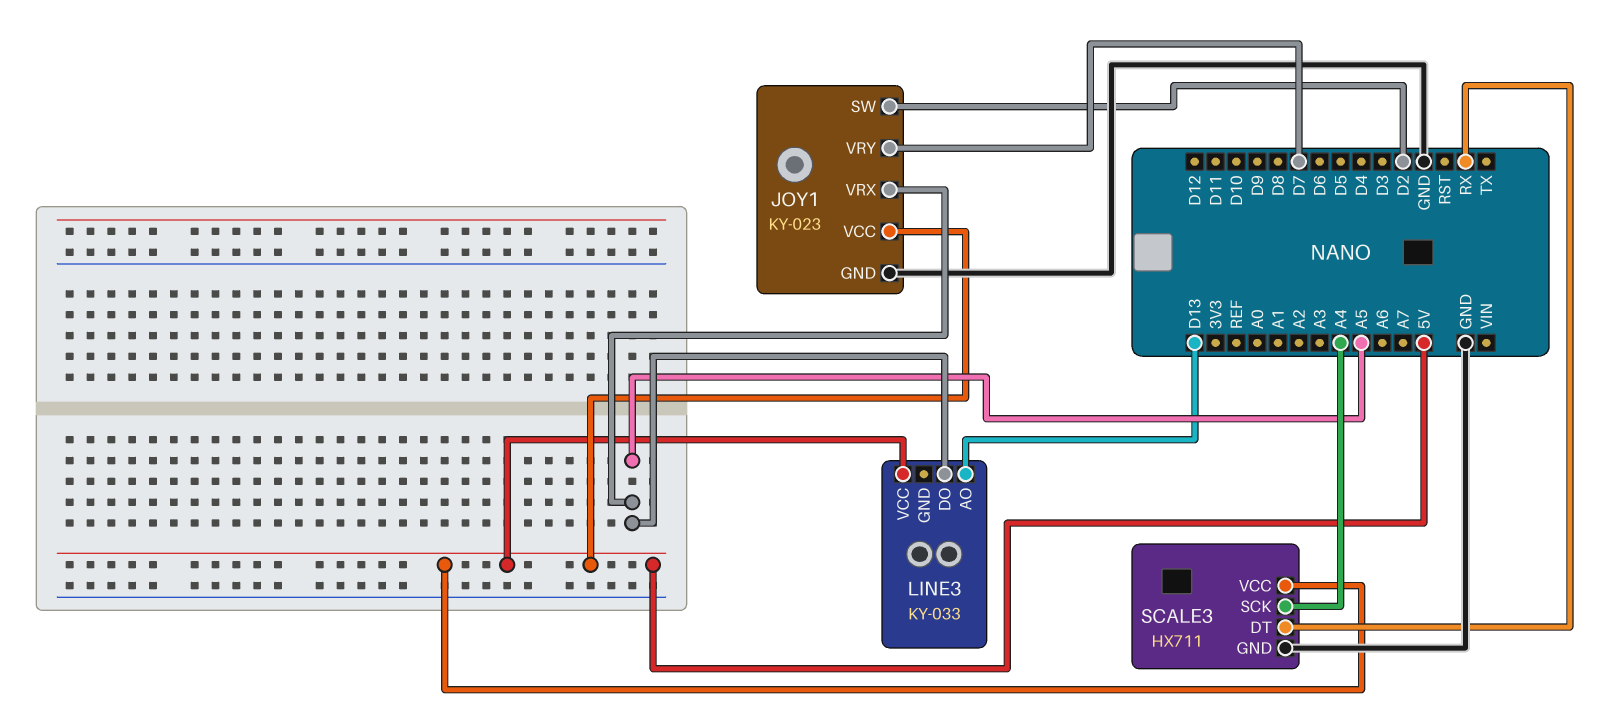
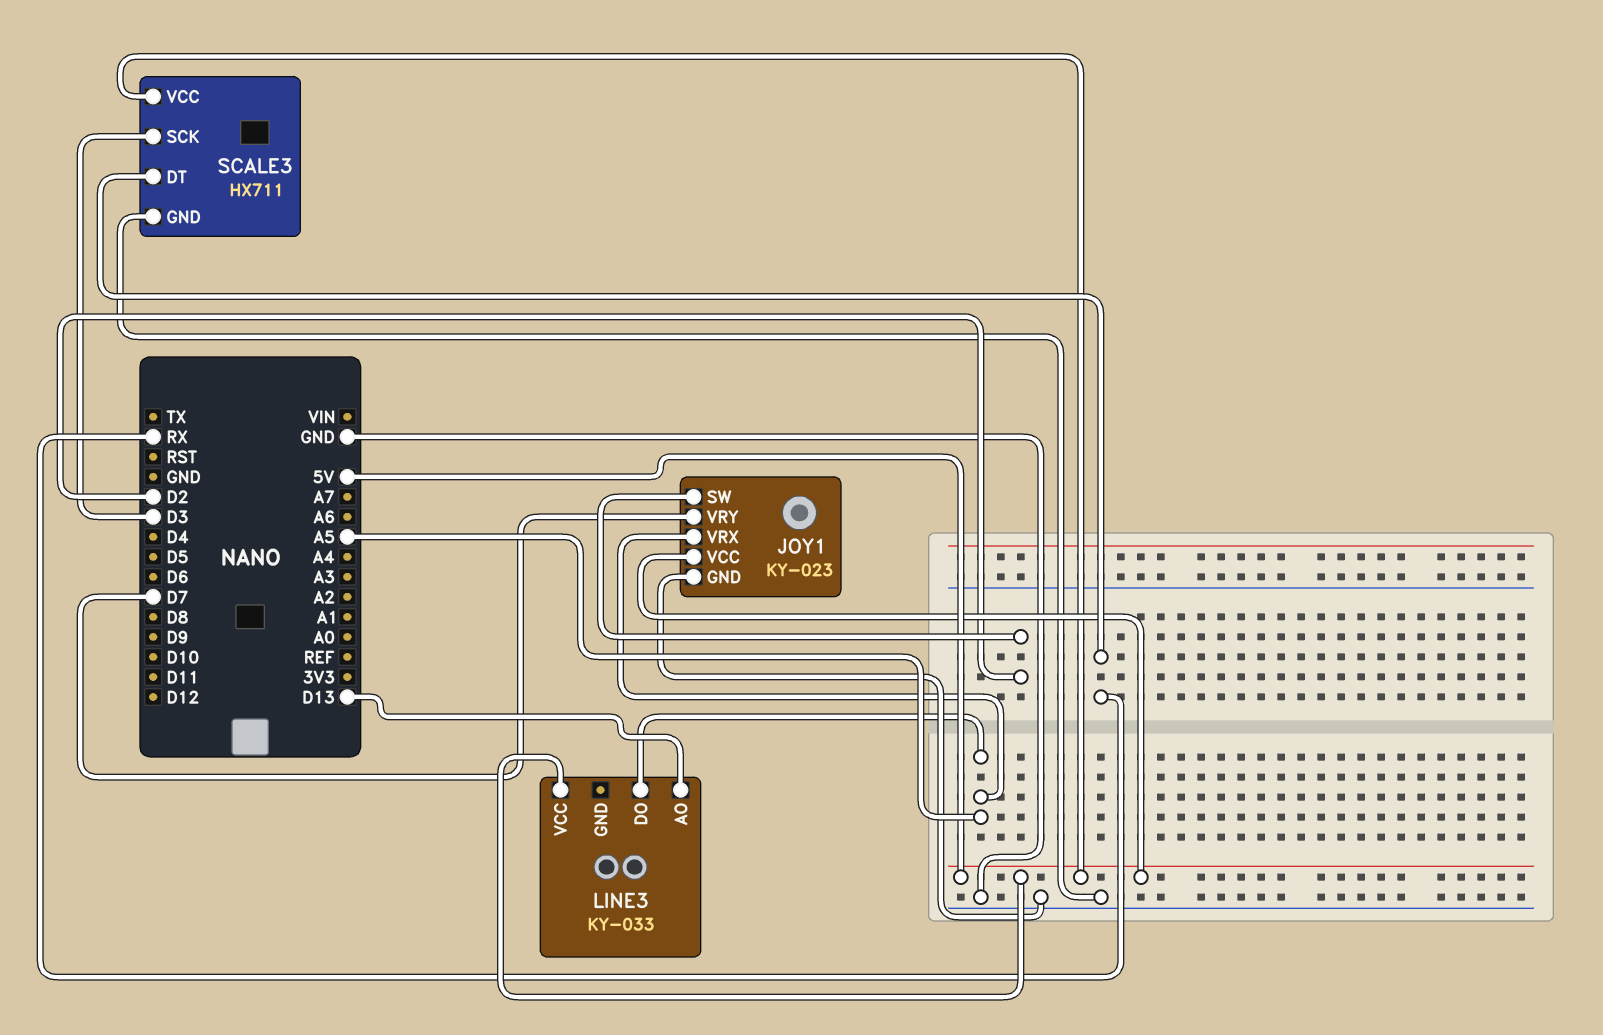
SCALE3 pin SCK: A4 -> D3

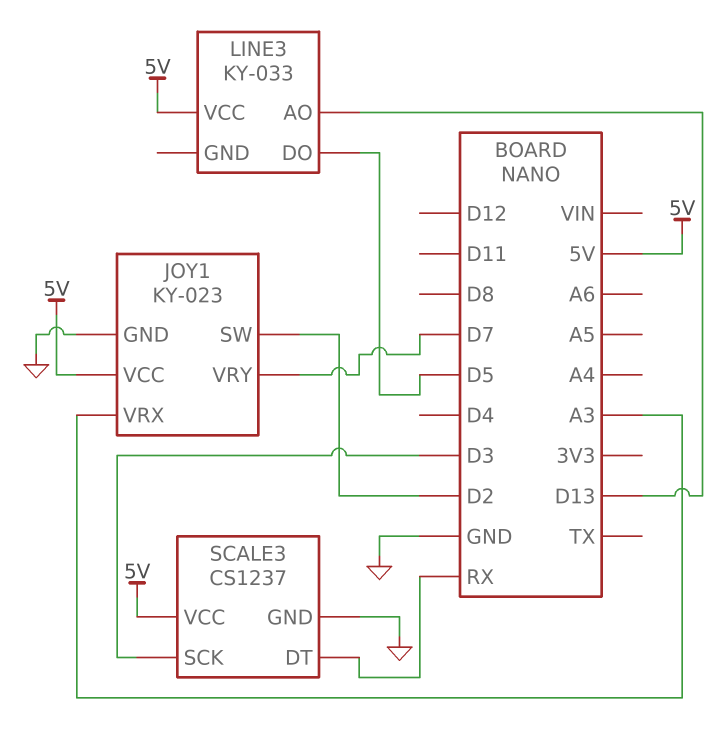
JOY1 pin VRX: A5 -> A3
LINE3 pin DO: A5 -> D5
SCALE3: HX711 -> CS1237

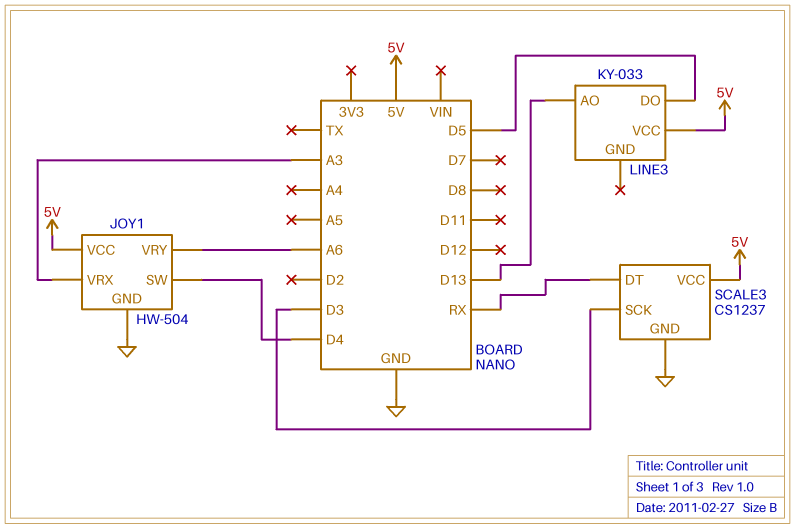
JOY1: KY-023 -> HW-504
JOY1 pin SW: D2 -> D4
JOY1 pin VRY: D7 -> A6

